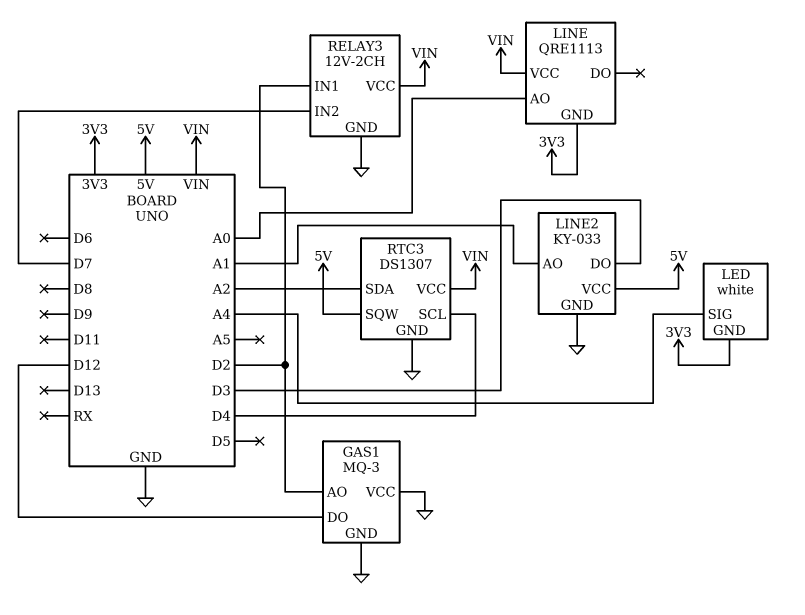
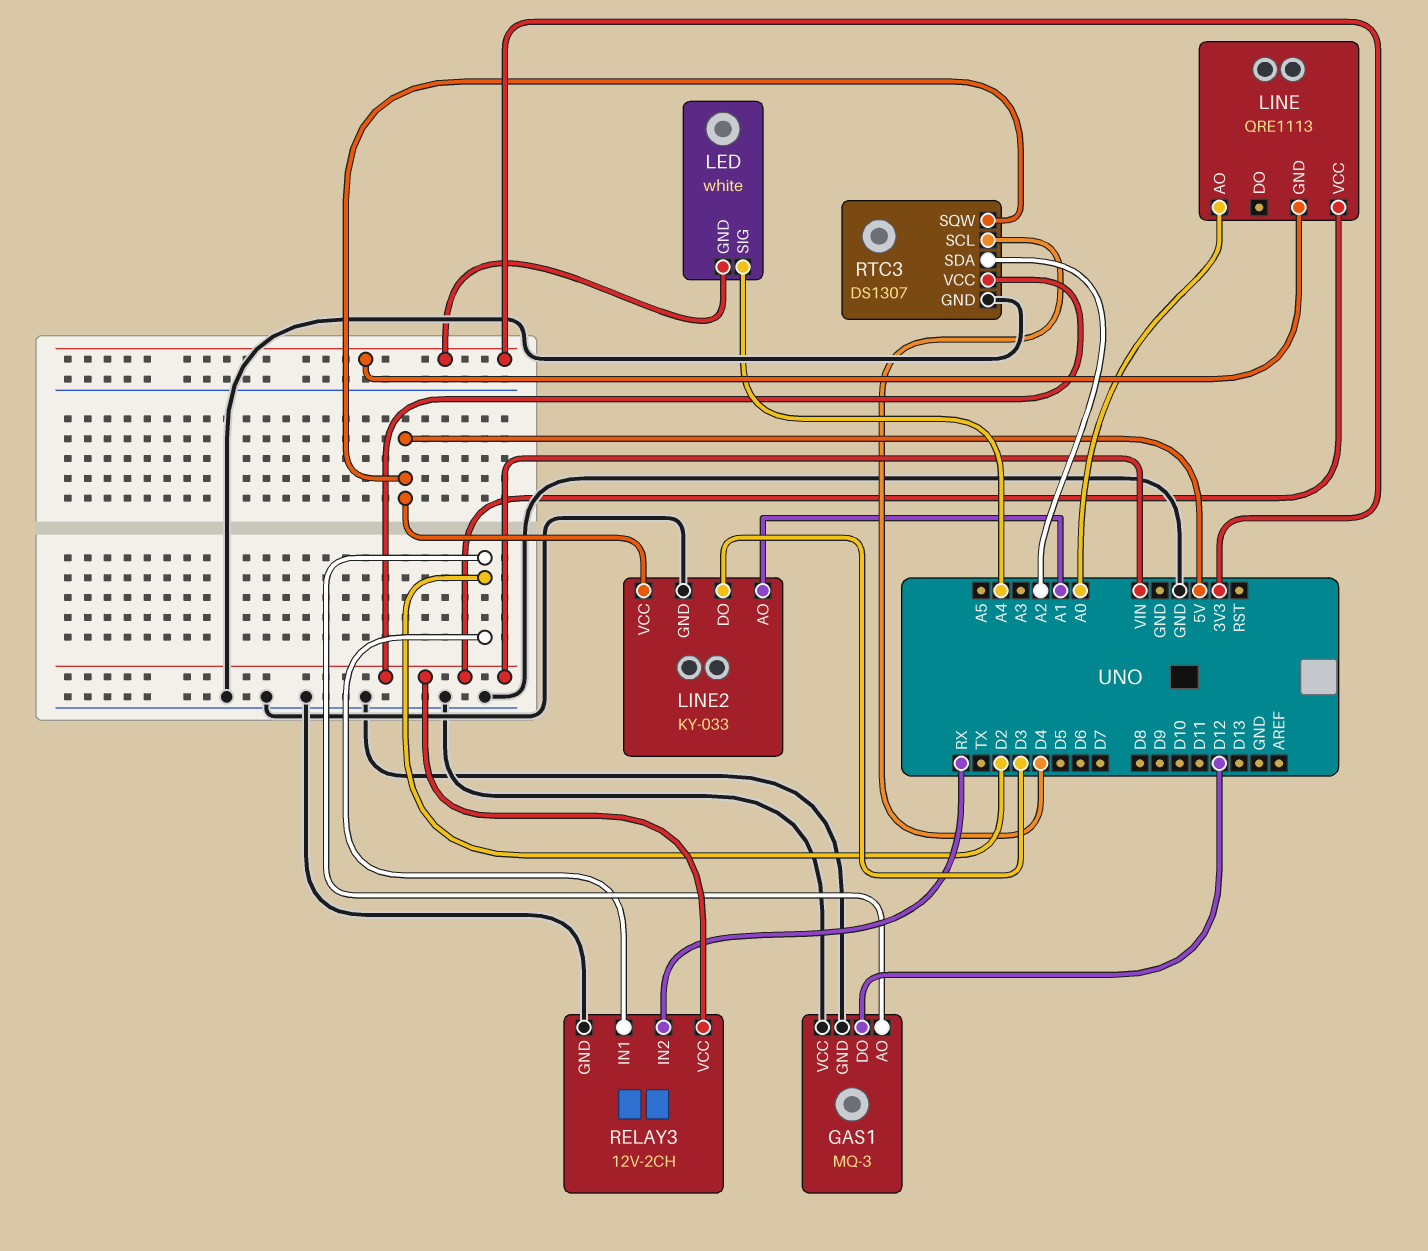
RELAY3 pin IN2: D7 -> RX

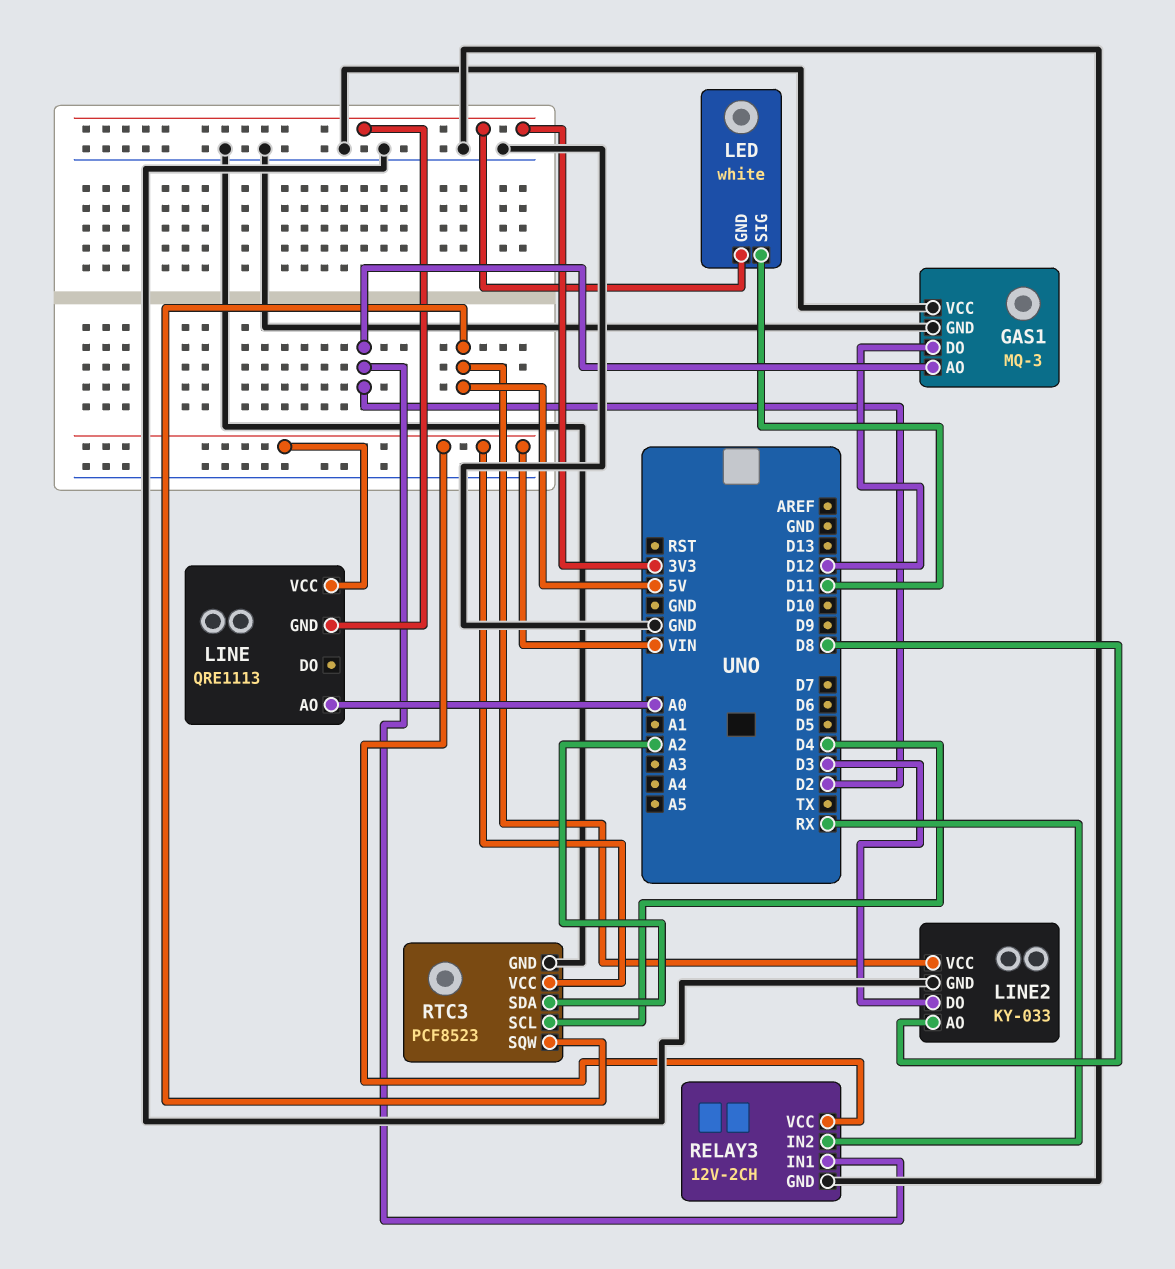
LED pin SIG: A4 -> D11
LINE2 pin AO: A1 -> D8
RTC3: DS1307 -> PCF8523

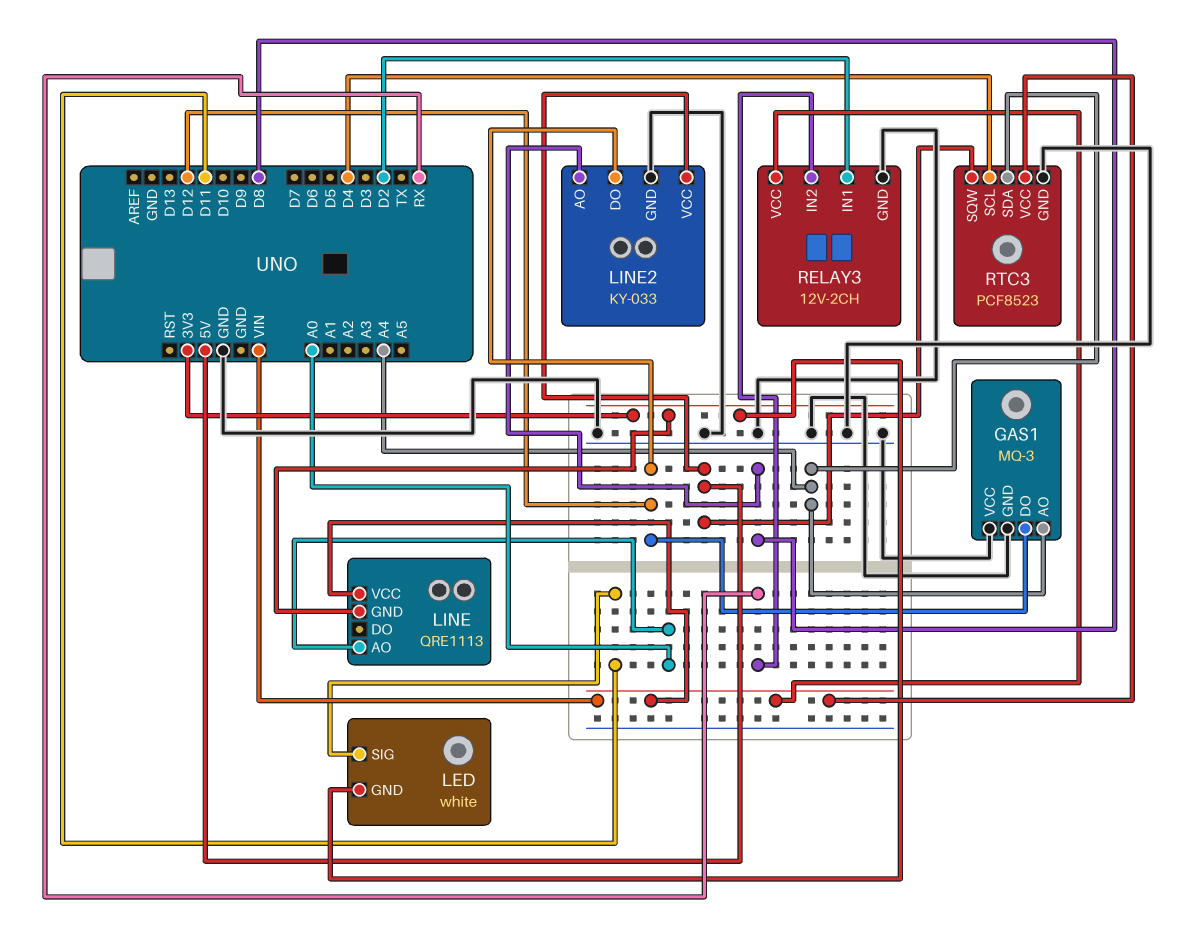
GAS1 pin AO: D2 -> A4
LINE2 pin DO: D3 -> D12
RTC3 pin SDA: A2 -> A4

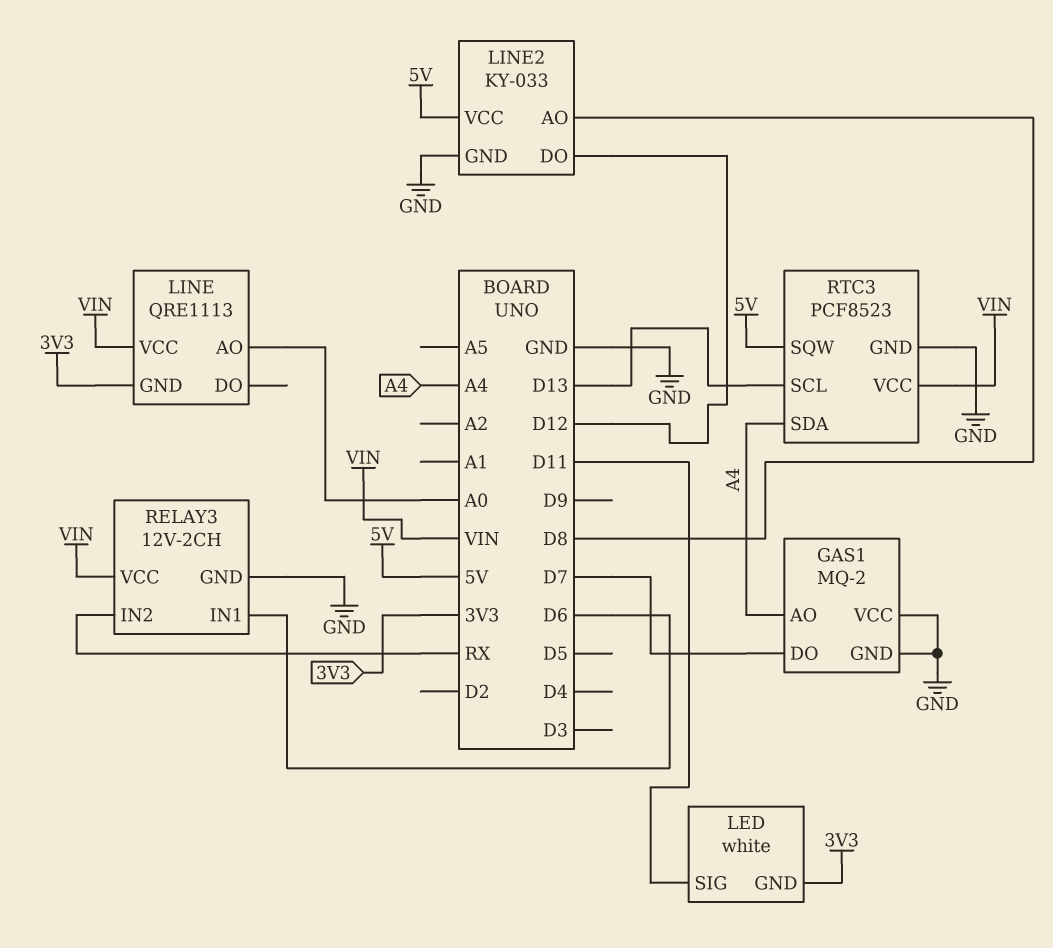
GAS1: MQ-3 -> MQ-2
GAS1 pin DO: D12 -> D7
RELAY3 pin IN1: D2 -> D6
RTC3 pin SCL: D4 -> D13

